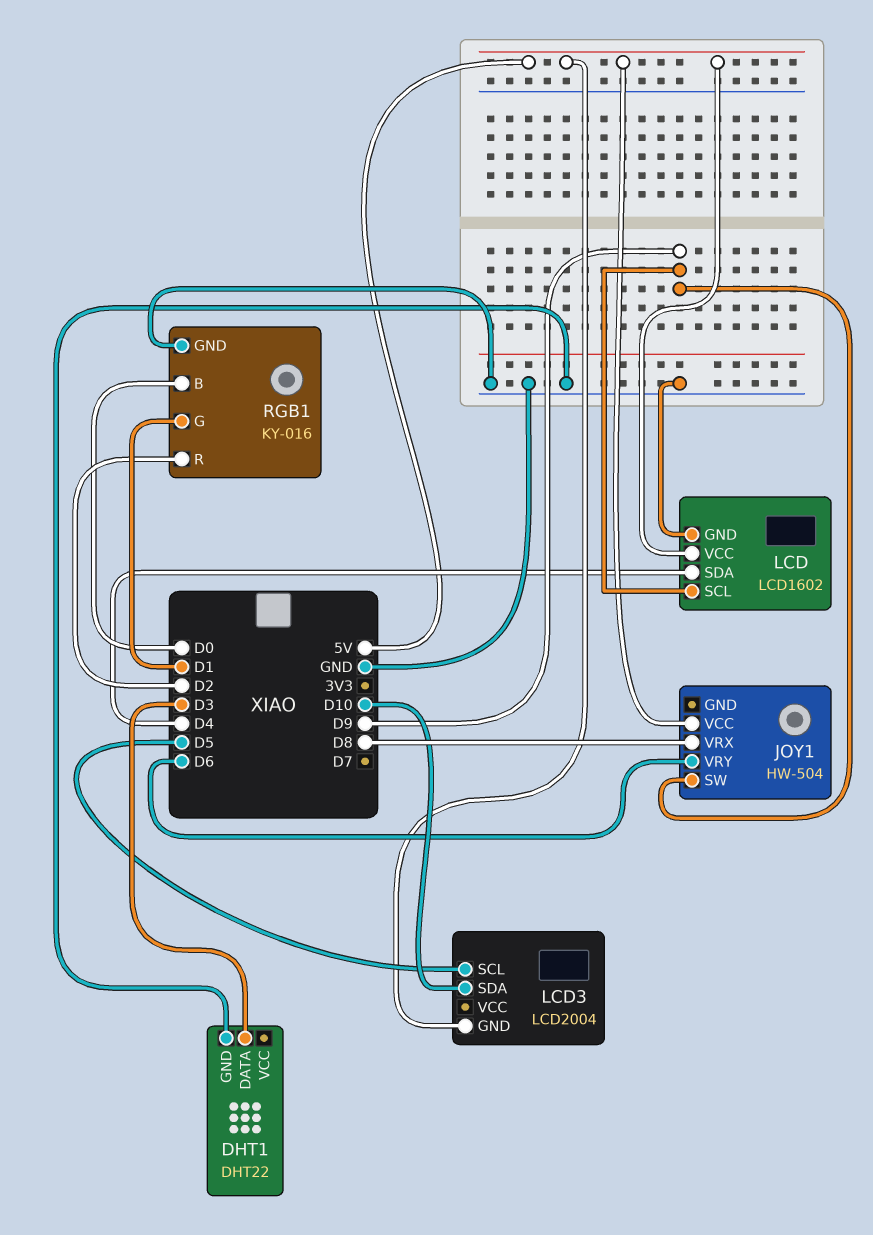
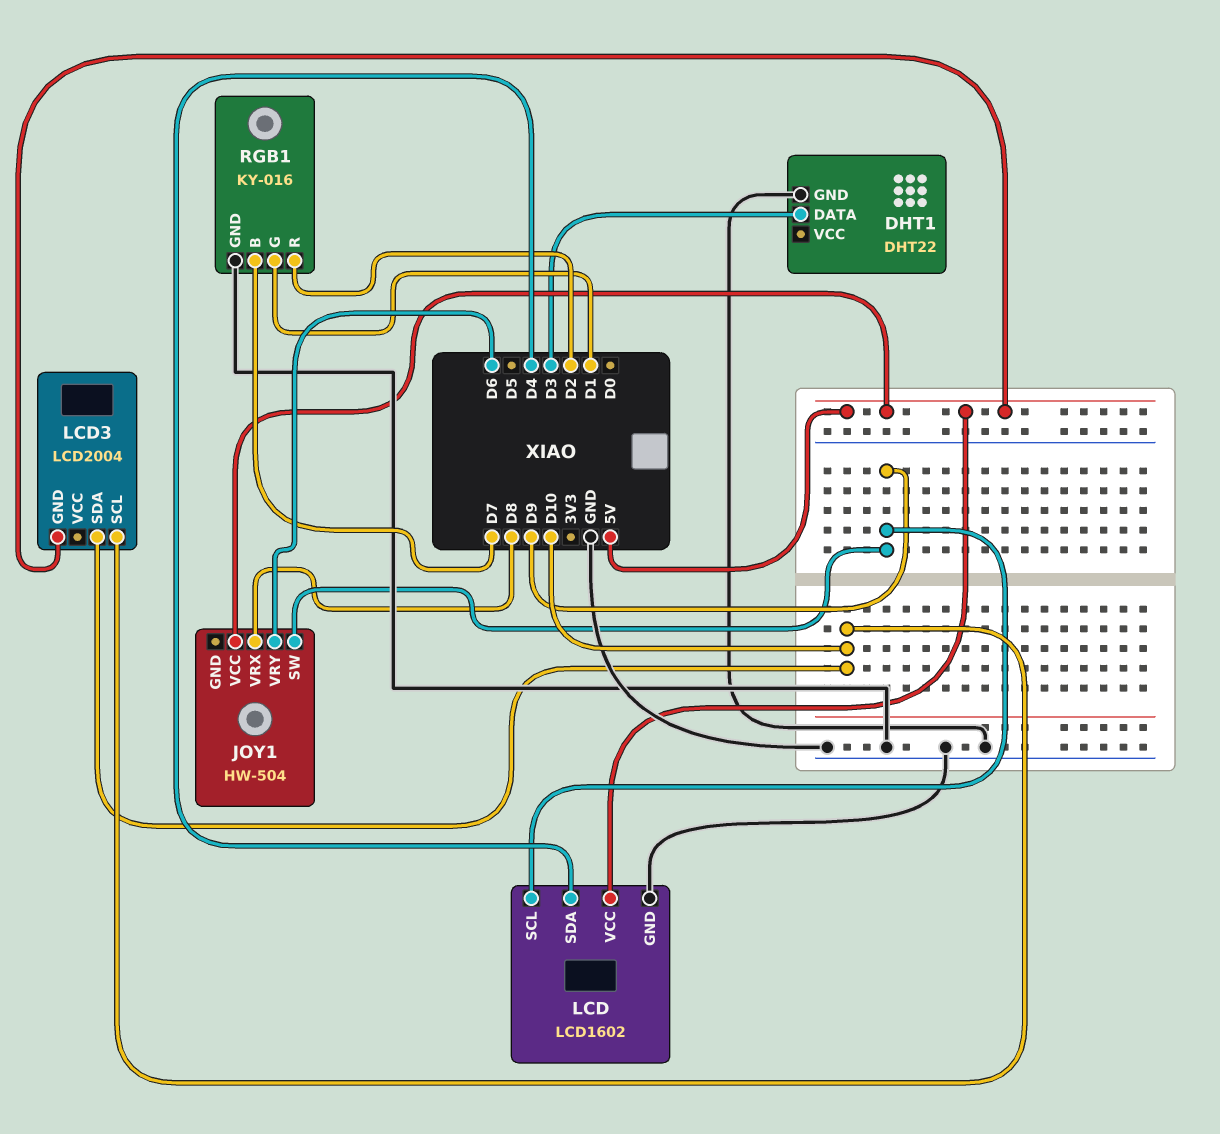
LCD3 pin SCL: D5 -> D10
RGB1 pin B: D0 -> D7

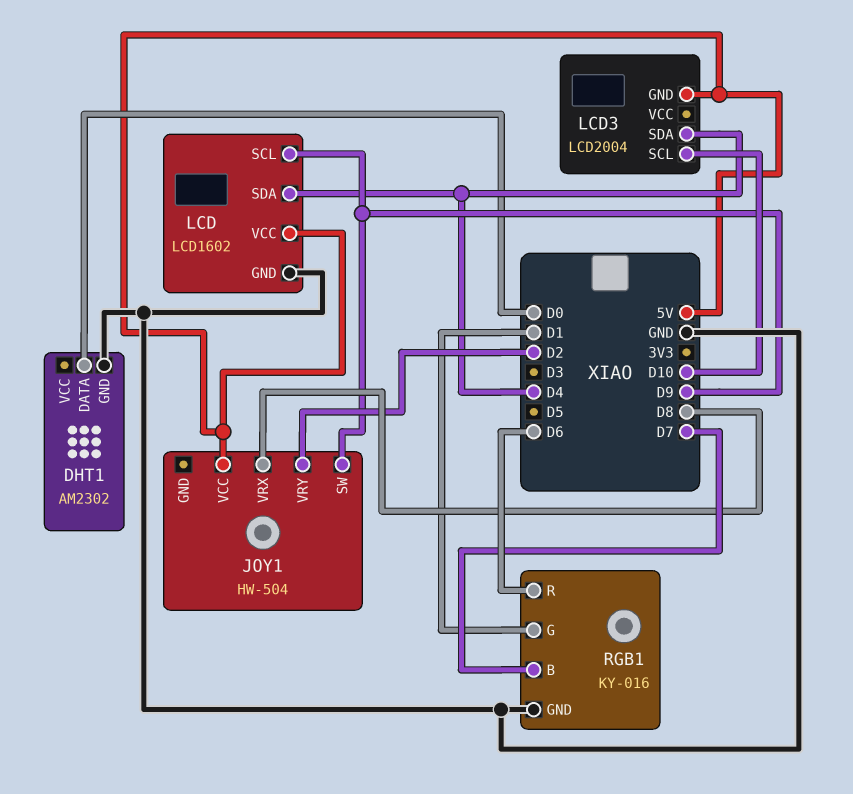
DHT1: DHT22 -> AM2302
DHT1 pin DATA: D3 -> D0
JOY1 pin VRY: D6 -> D2
LCD3 pin SDA: D10 -> D4
RGB1 pin R: D2 -> D6

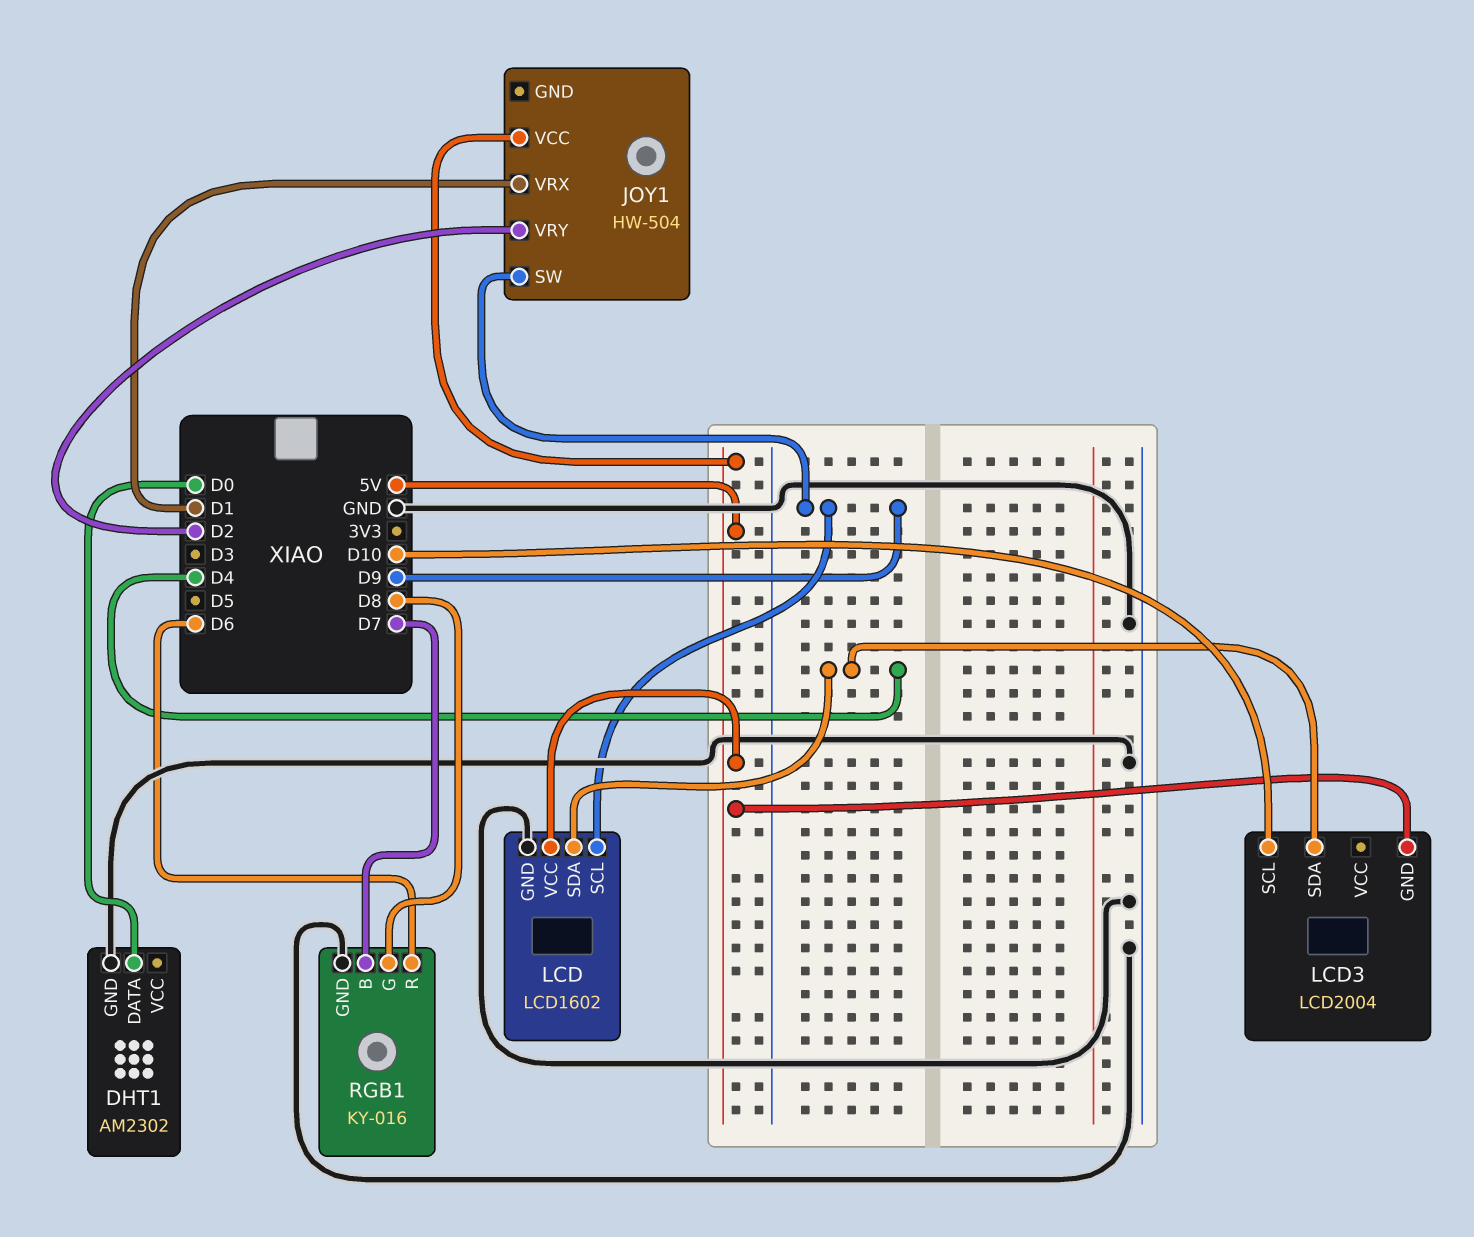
JOY1 pin VRX: D8 -> D1
RGB1 pin G: D1 -> D8

